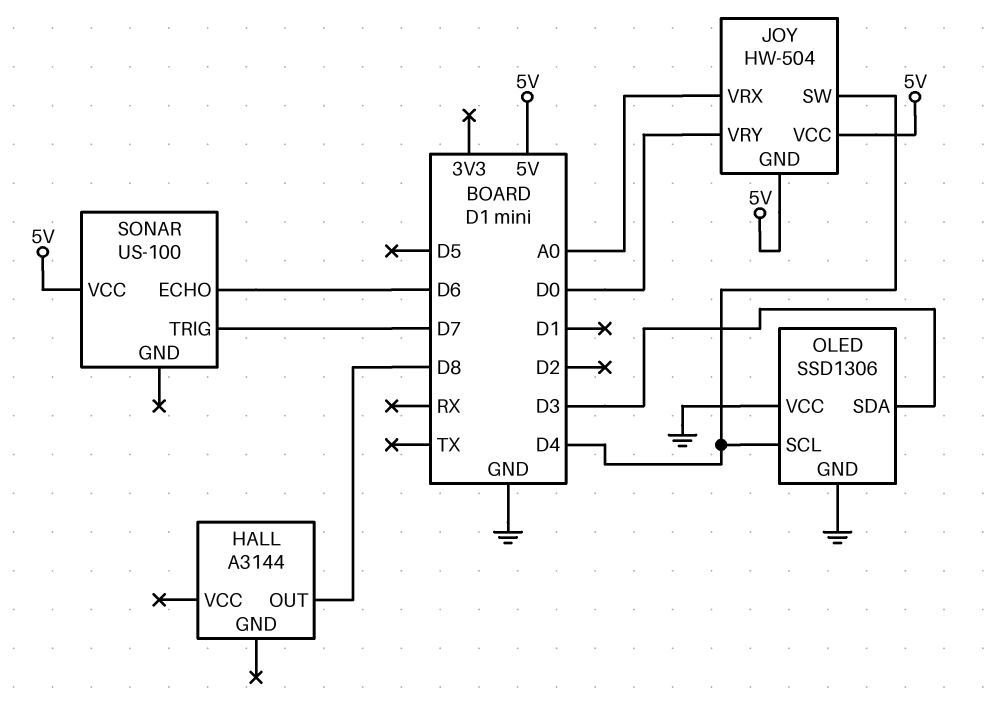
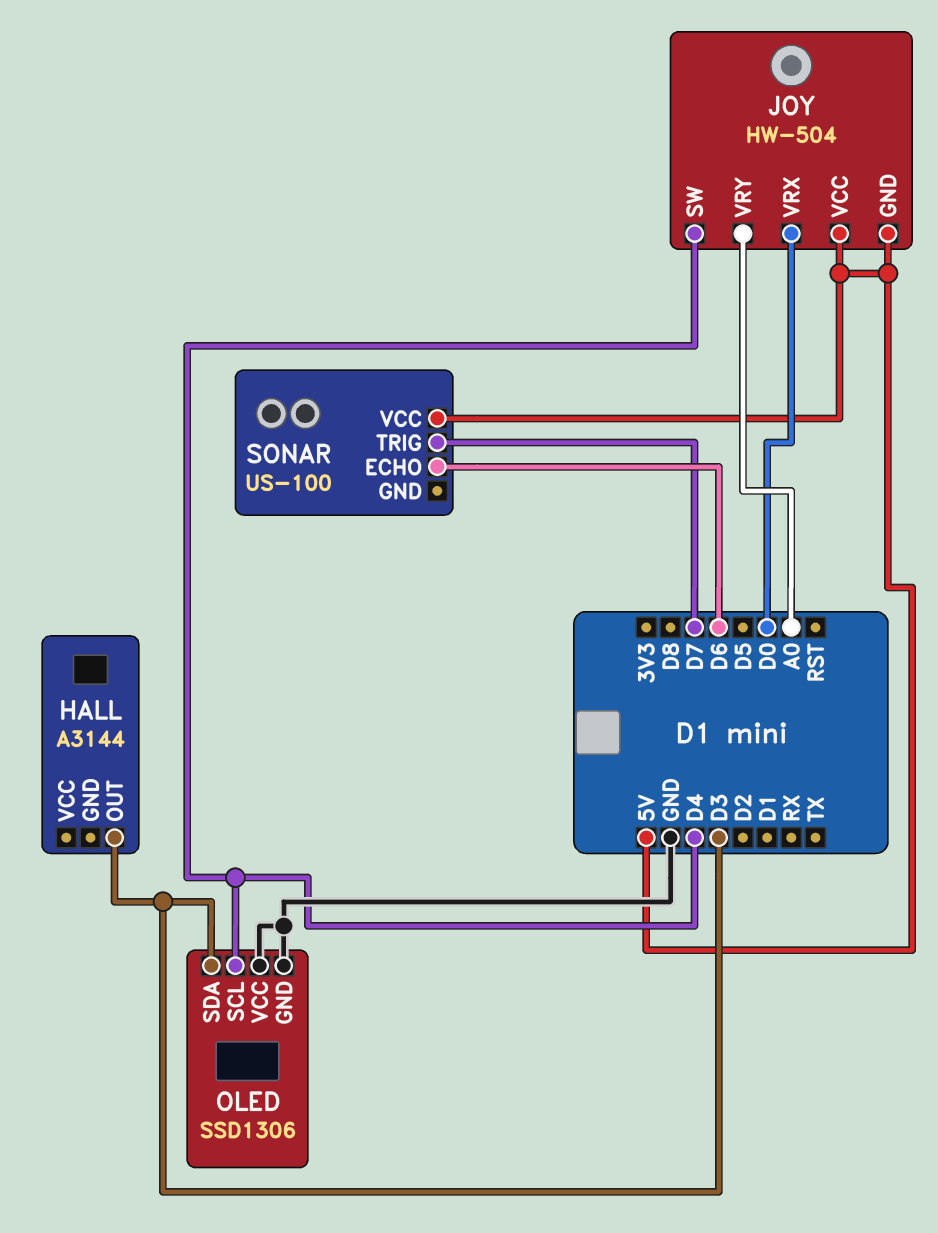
HALL pin OUT: D8 -> D3
JOY pin VRX: A0 -> D0
JOY pin VRY: D0 -> A0

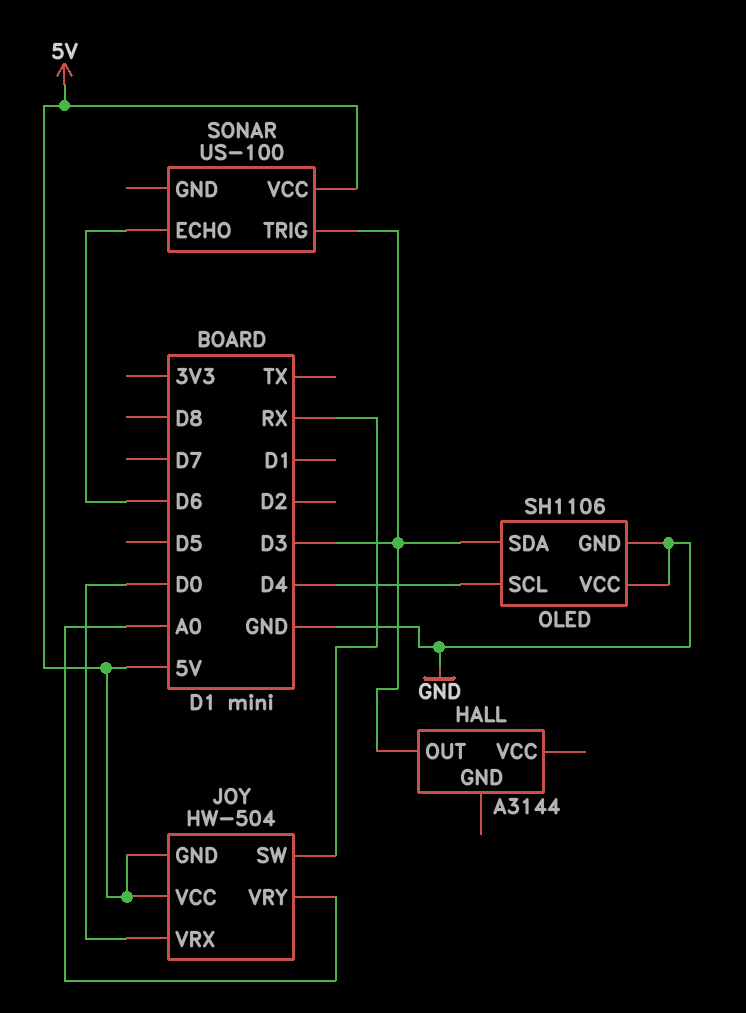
JOY pin SW: D4 -> RX
OLED: SSD1306 -> SH1106
SONAR pin TRIG: D7 -> D3

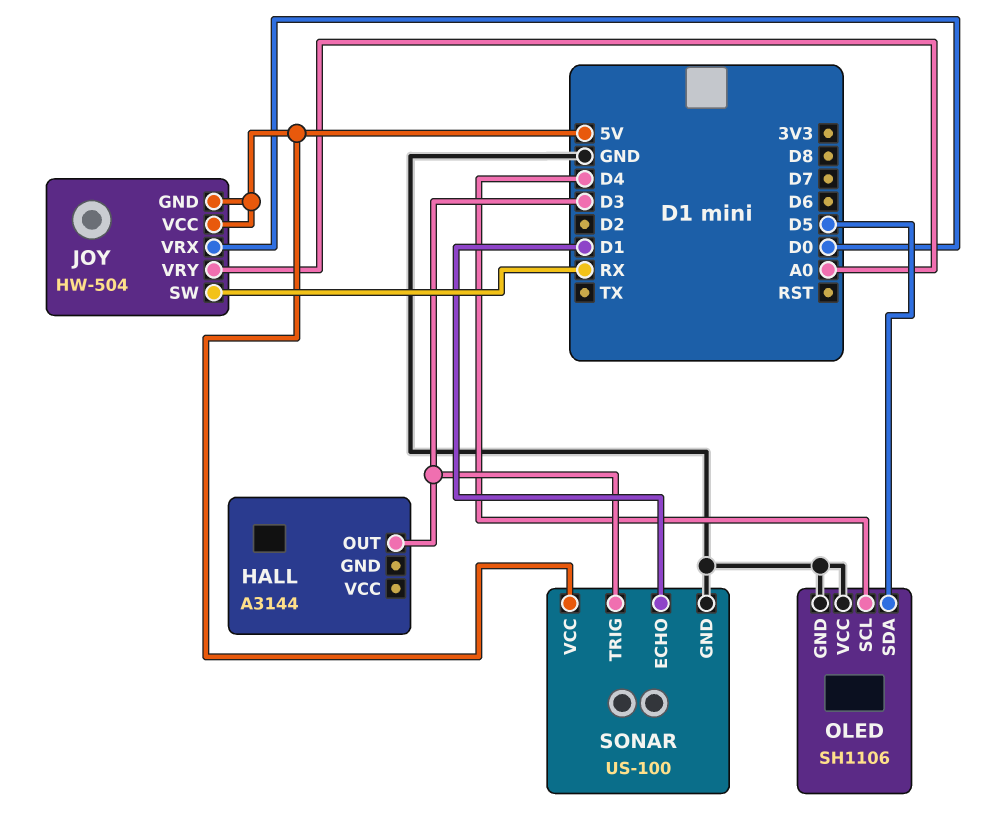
OLED pin SDA: D3 -> D5
SONAR pin ECHO: D6 -> D1
SONAR pin GND: none -> GND

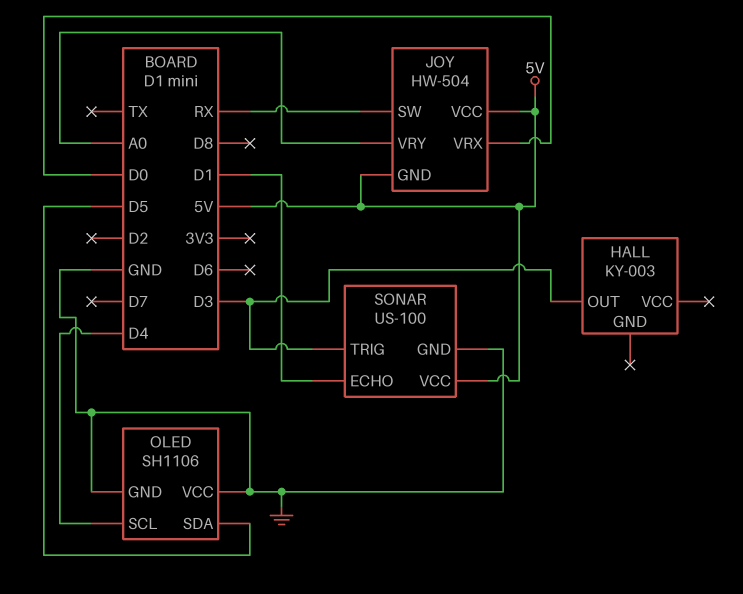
HALL: A3144 -> KY-003

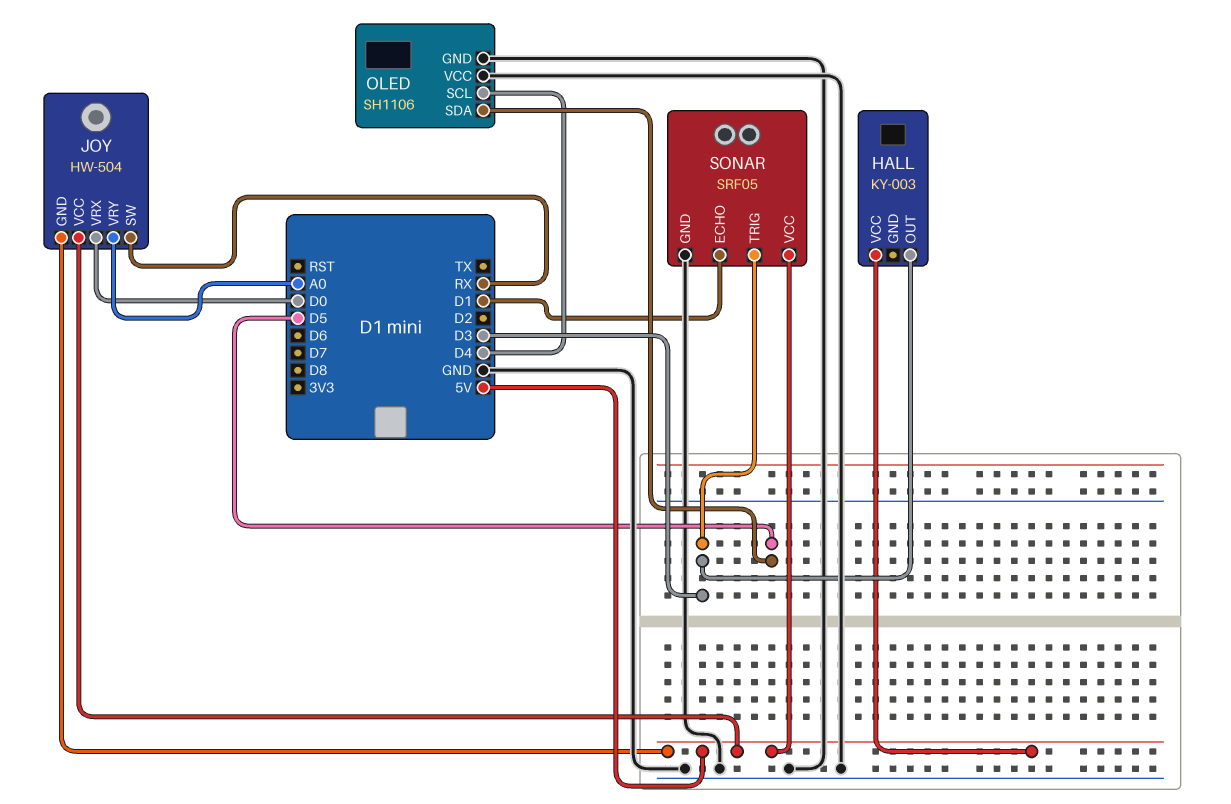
HALL pin VCC: none -> 5V
SONAR: US-100 -> SRF05

